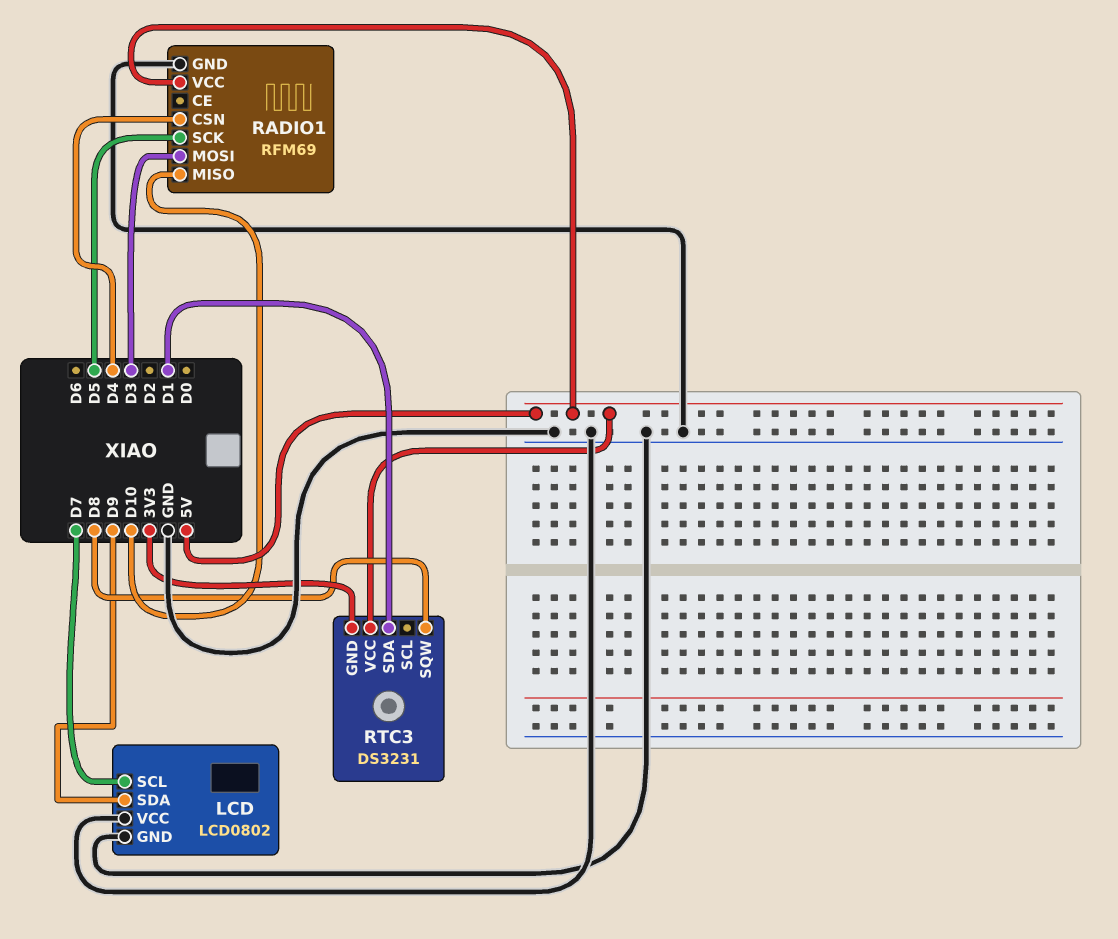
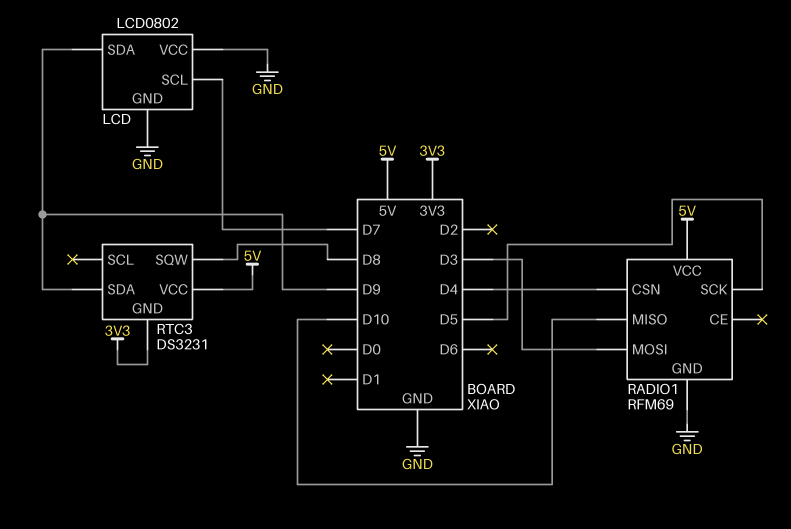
RTC3 pin SDA: D1 -> D9

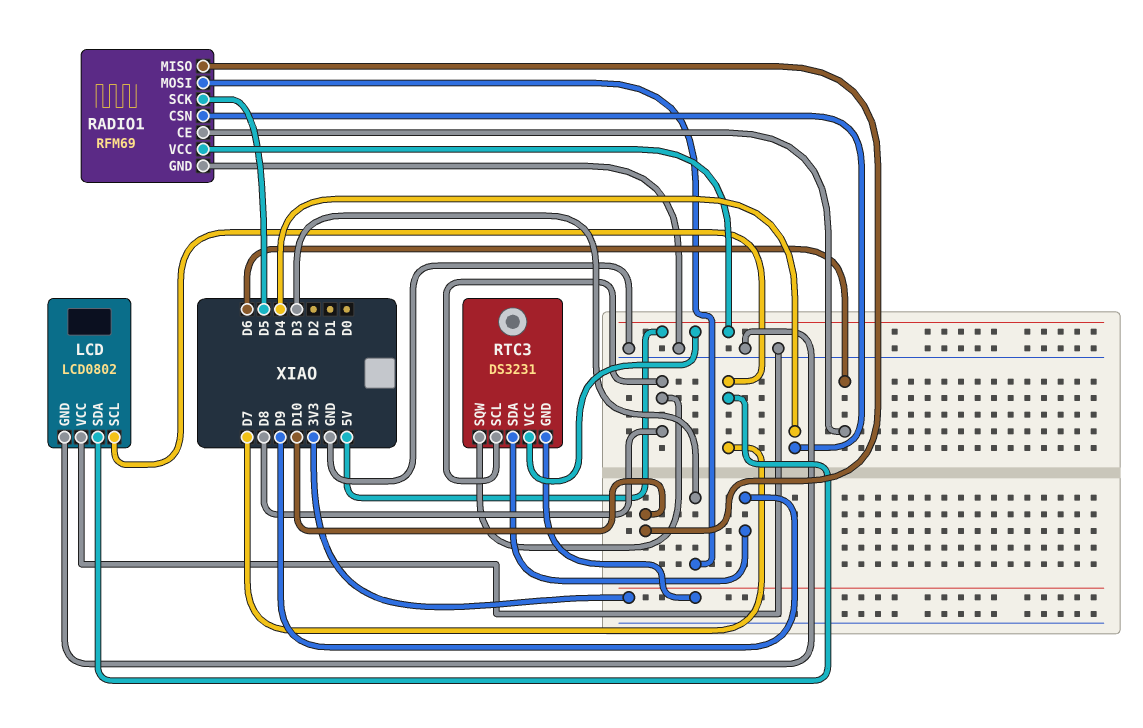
LCD pin SDA: D9 -> D7
RADIO1 pin CE: none -> D6
RTC3 pin SCL: none -> D8

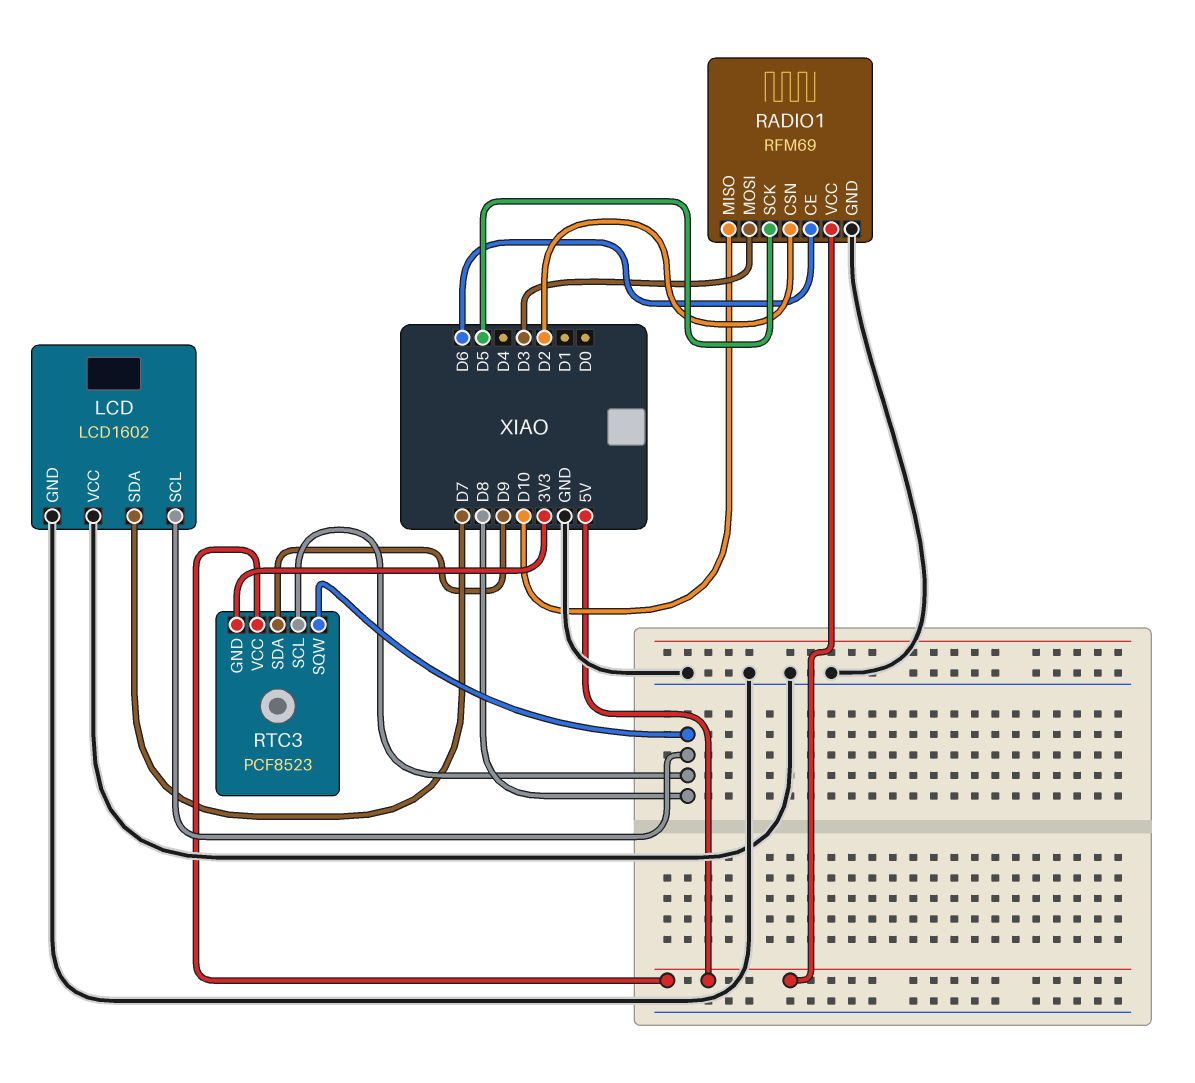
LCD: LCD0802 -> LCD1602
LCD pin SCL: D7 -> D8
RADIO1 pin CSN: D4 -> D2
RTC3: DS3231 -> PCF8523

